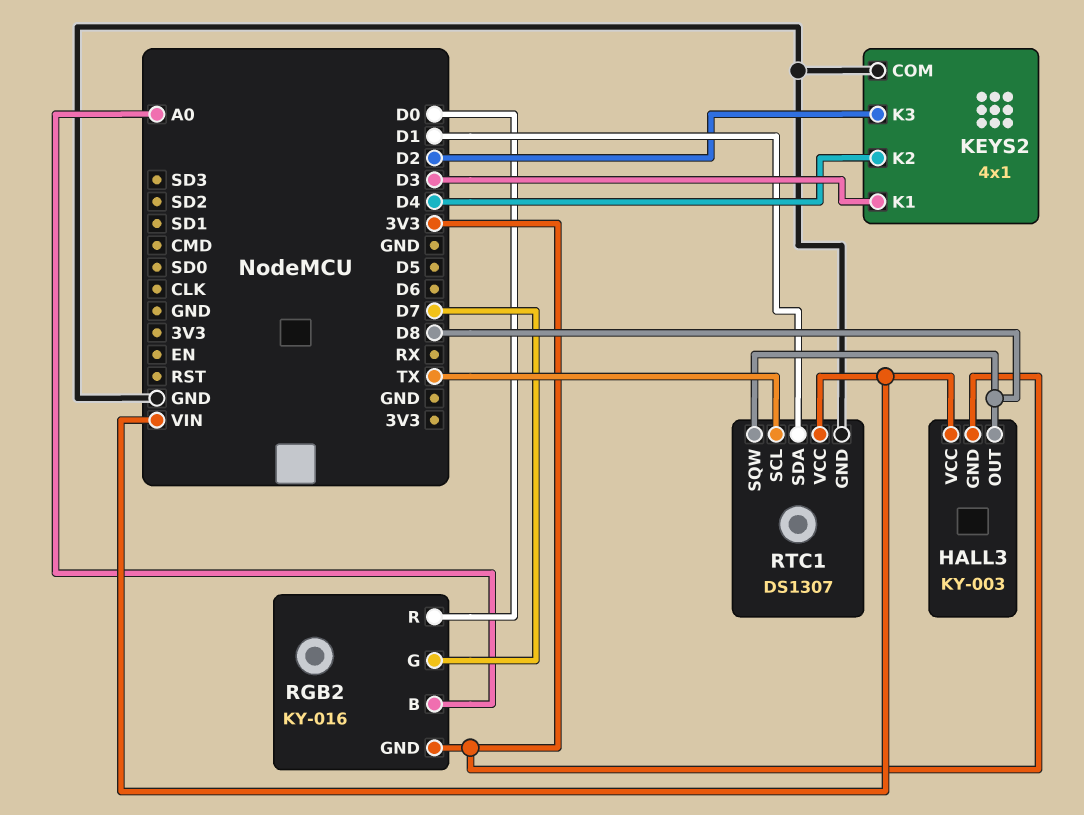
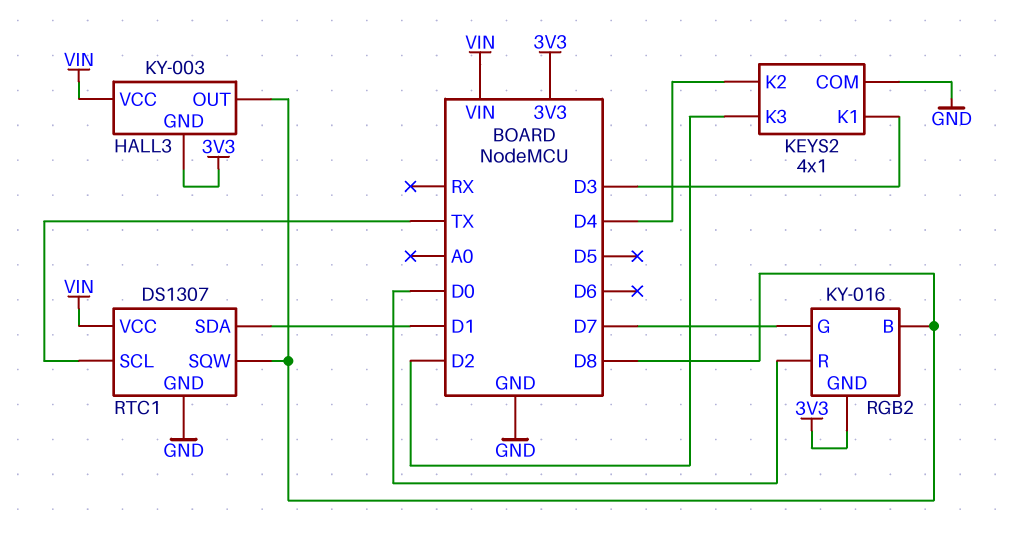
RGB2 pin B: A0 -> D8

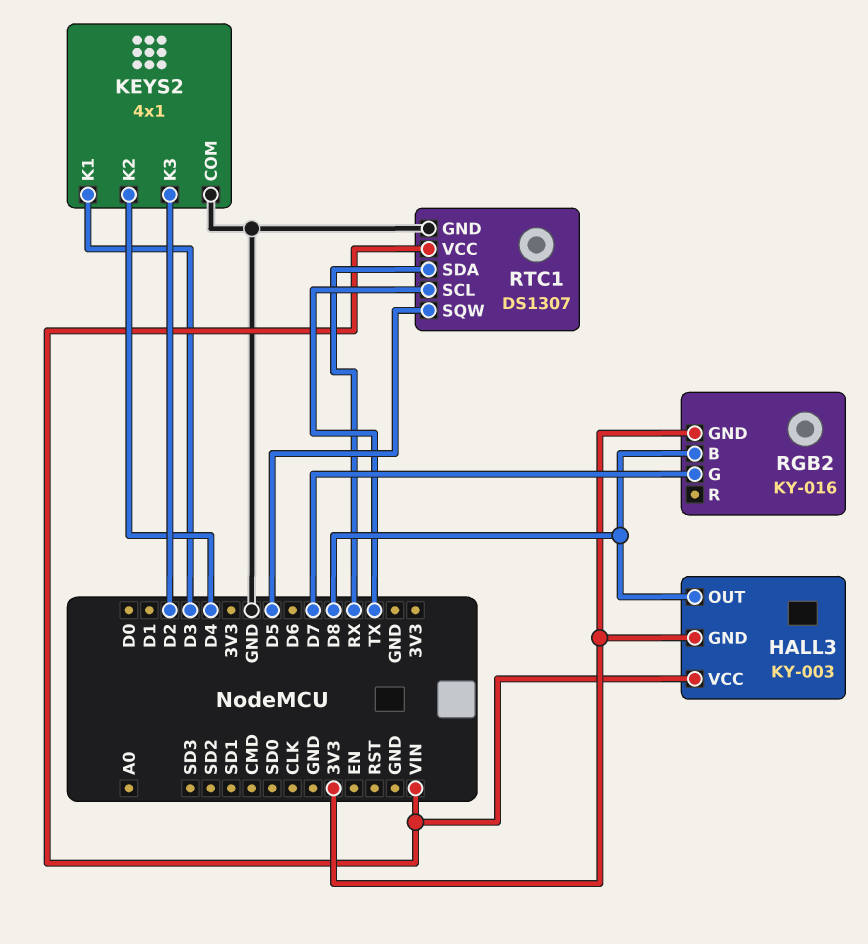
RGB2 pin R: D0 -> none
RTC1 pin SDA: D1 -> RX
RTC1 pin SQW: D8 -> D5

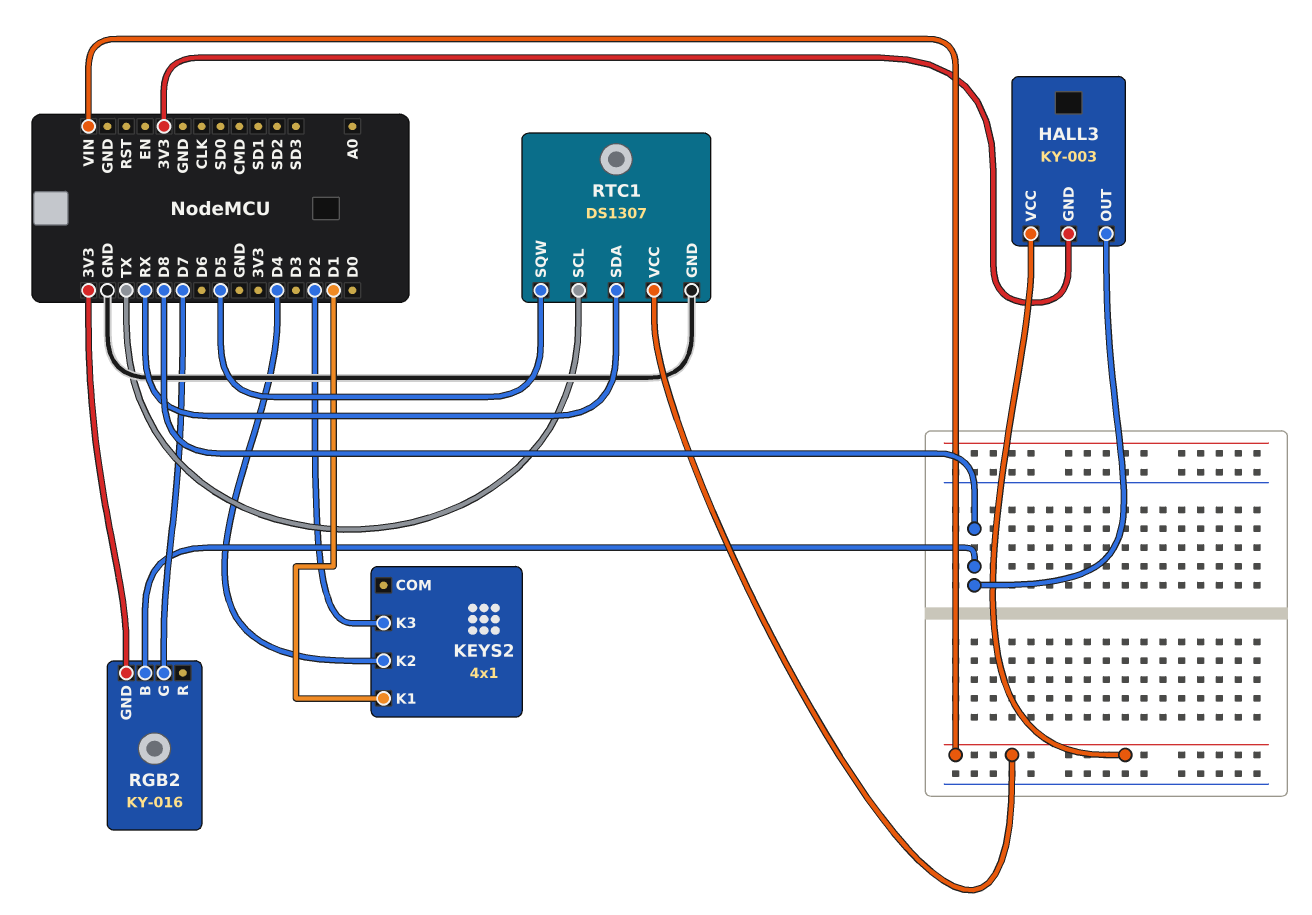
KEYS2 pin COM: GND -> none
KEYS2 pin K1: D3 -> D1

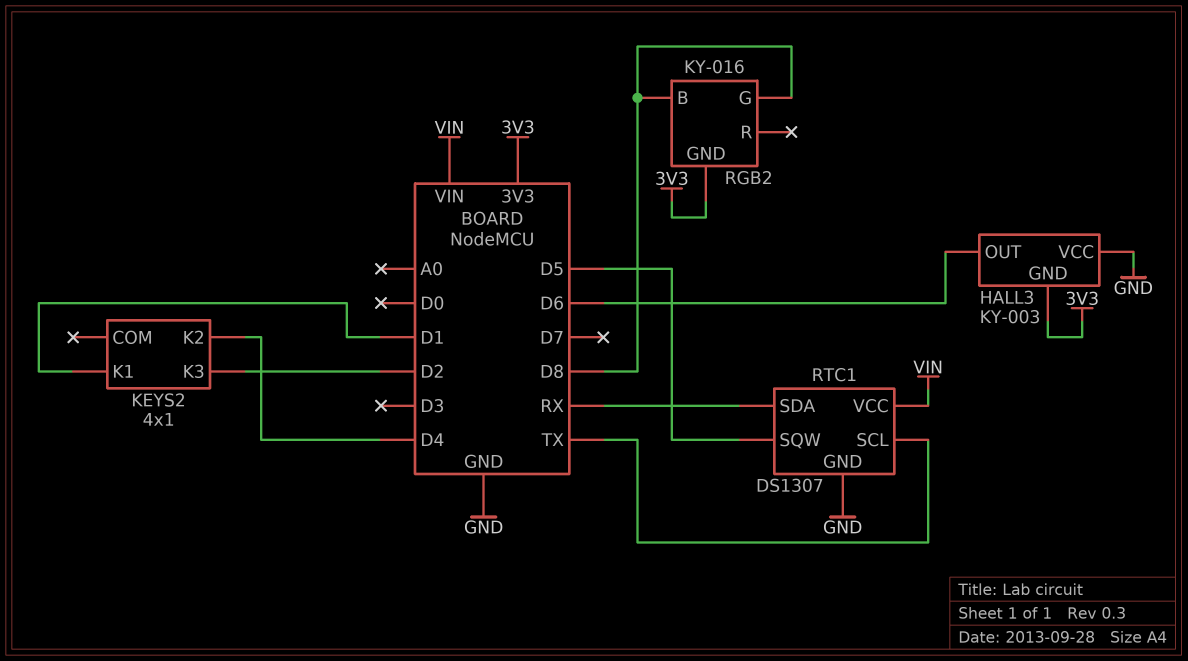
HALL3 pin OUT: D8 -> D6
HALL3 pin VCC: VIN -> GND
RGB2 pin G: D7 -> D8

